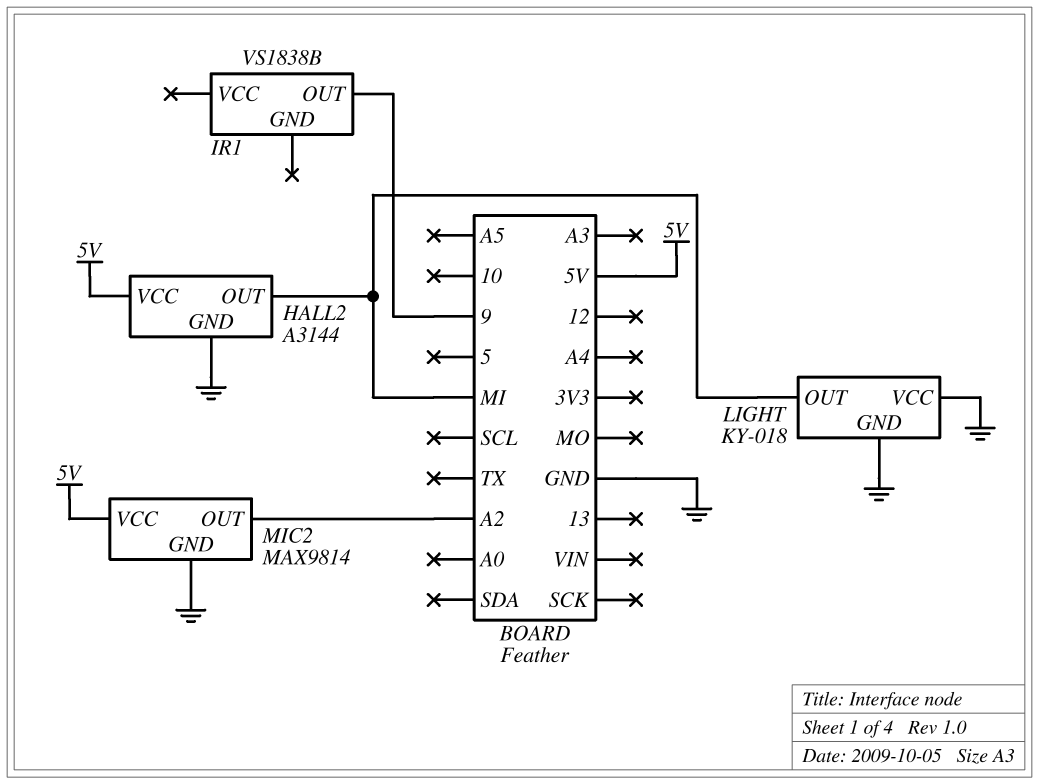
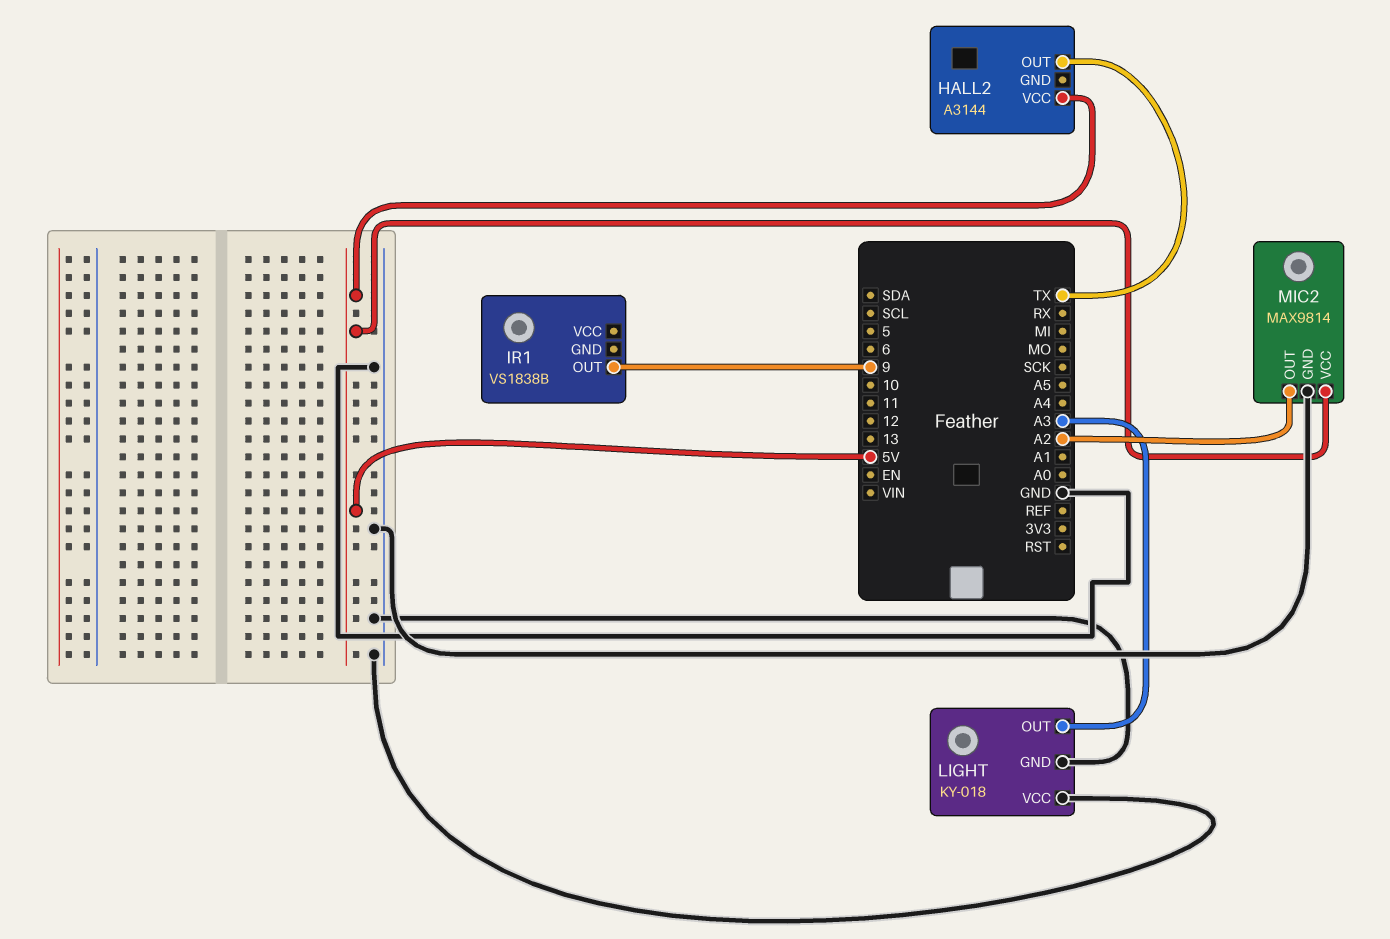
HALL2 pin GND: GND -> none
HALL2 pin OUT: MI -> TX
LIGHT pin OUT: MI -> A3

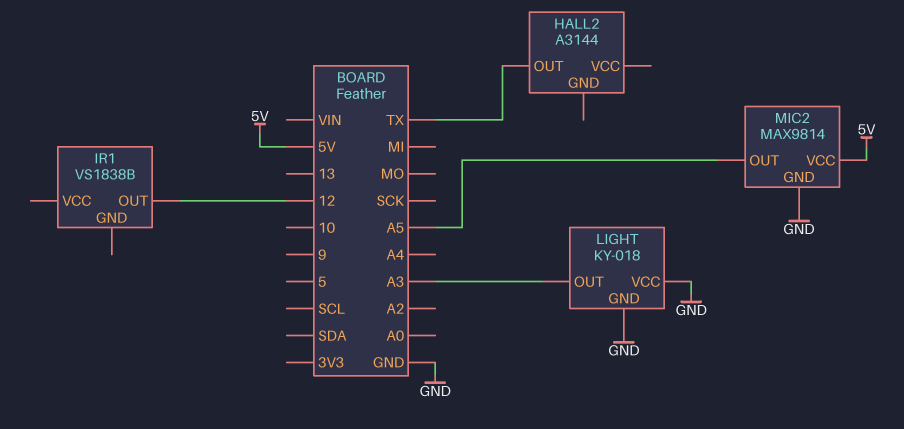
HALL2 pin VCC: 5V -> none
IR1 pin OUT: 9 -> 12
MIC2 pin OUT: A2 -> A5

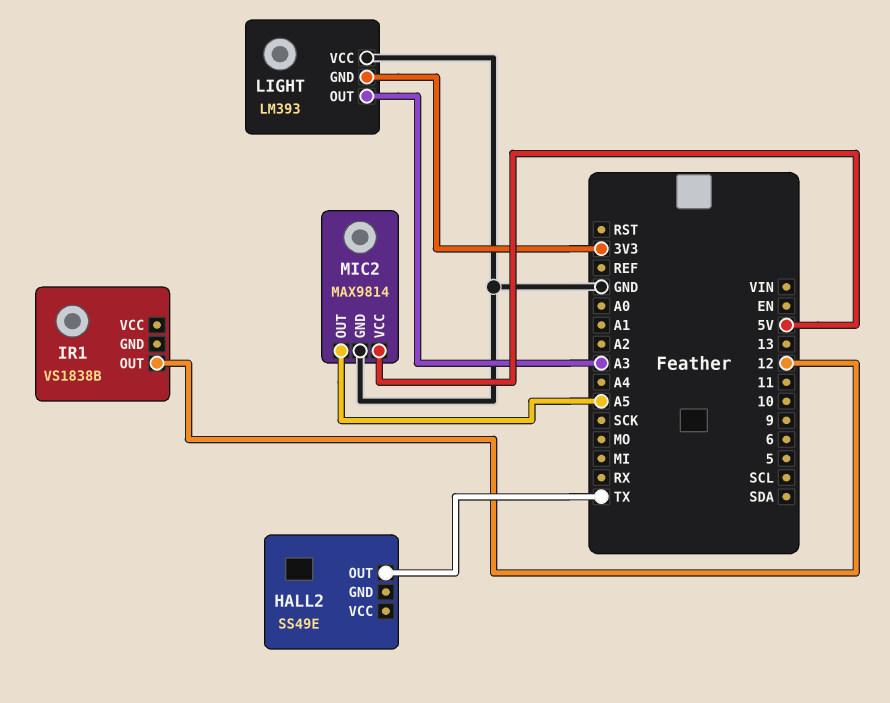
HALL2: A3144 -> SS49E
LIGHT: KY-018 -> LM393
LIGHT pin GND: GND -> 3V3

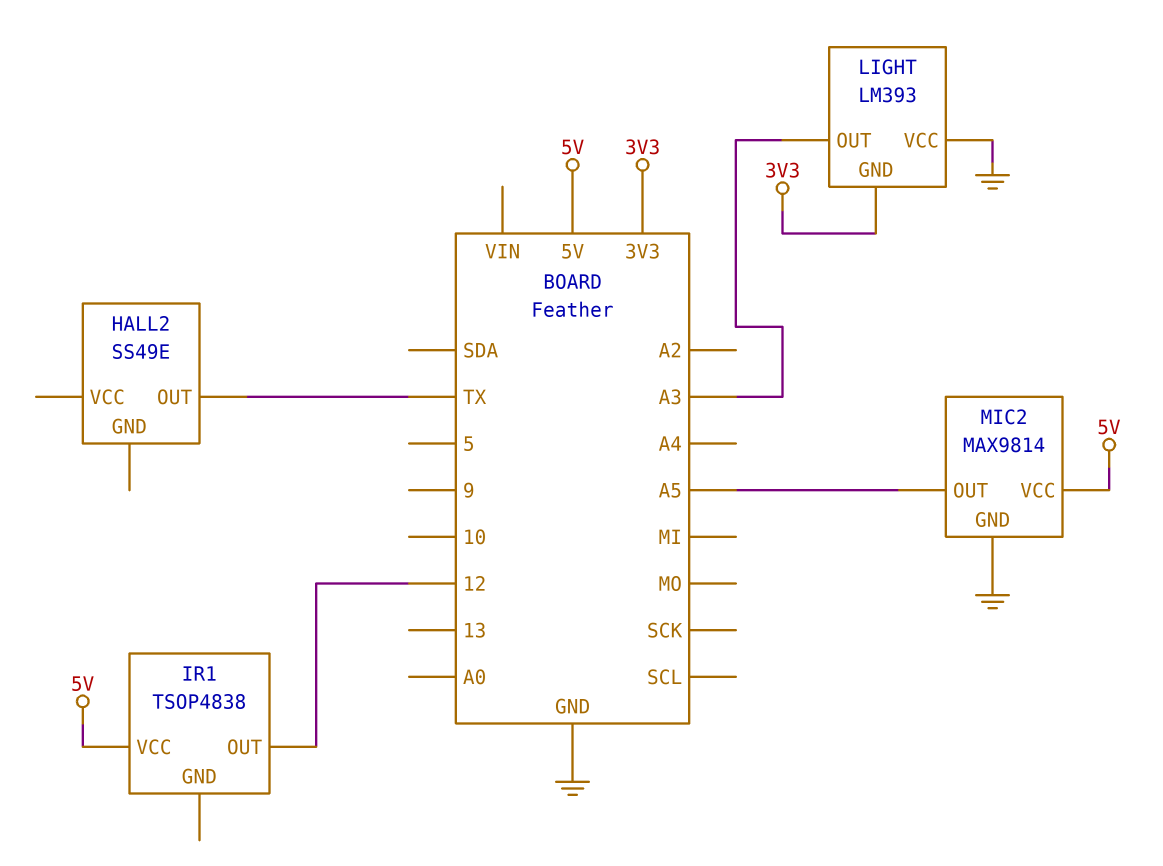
IR1: VS1838B -> TSOP4838
IR1 pin VCC: none -> 5V

